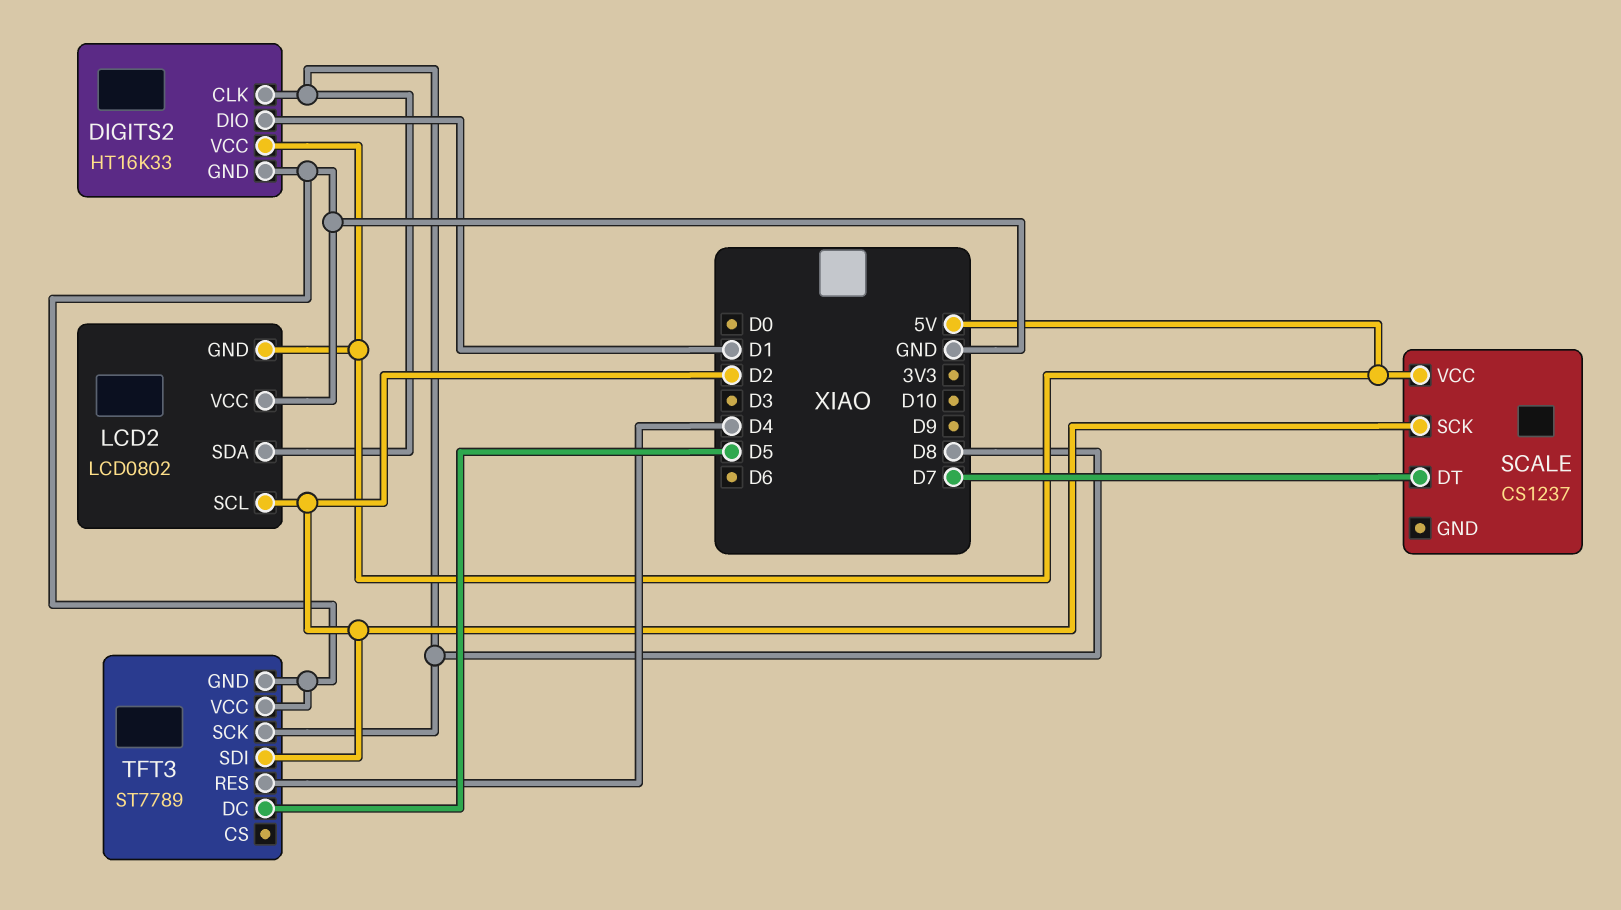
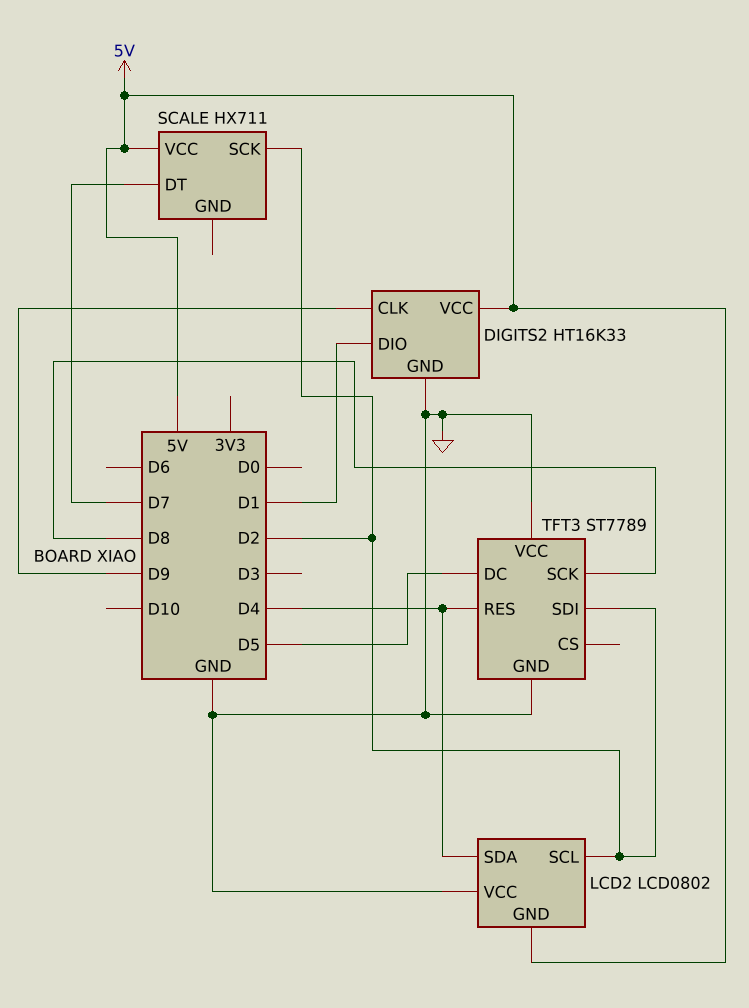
DIGITS2 pin CLK: D8 -> D9
LCD2 pin SDA: D8 -> D4
SCALE: CS1237 -> HX711

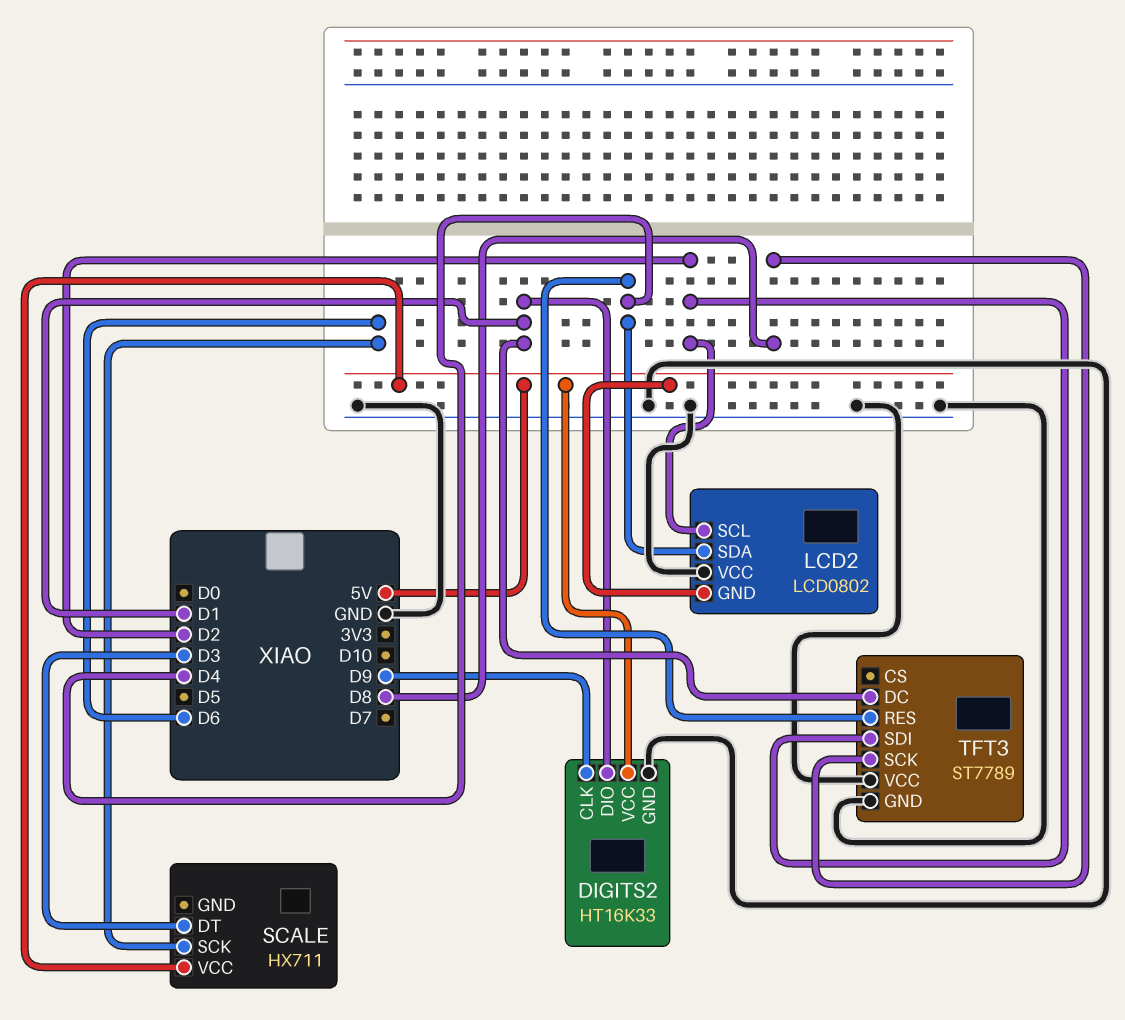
SCALE pin DT: D7 -> D3
SCALE pin SCK: D2 -> D6
TFT3 pin DC: D5 -> D1

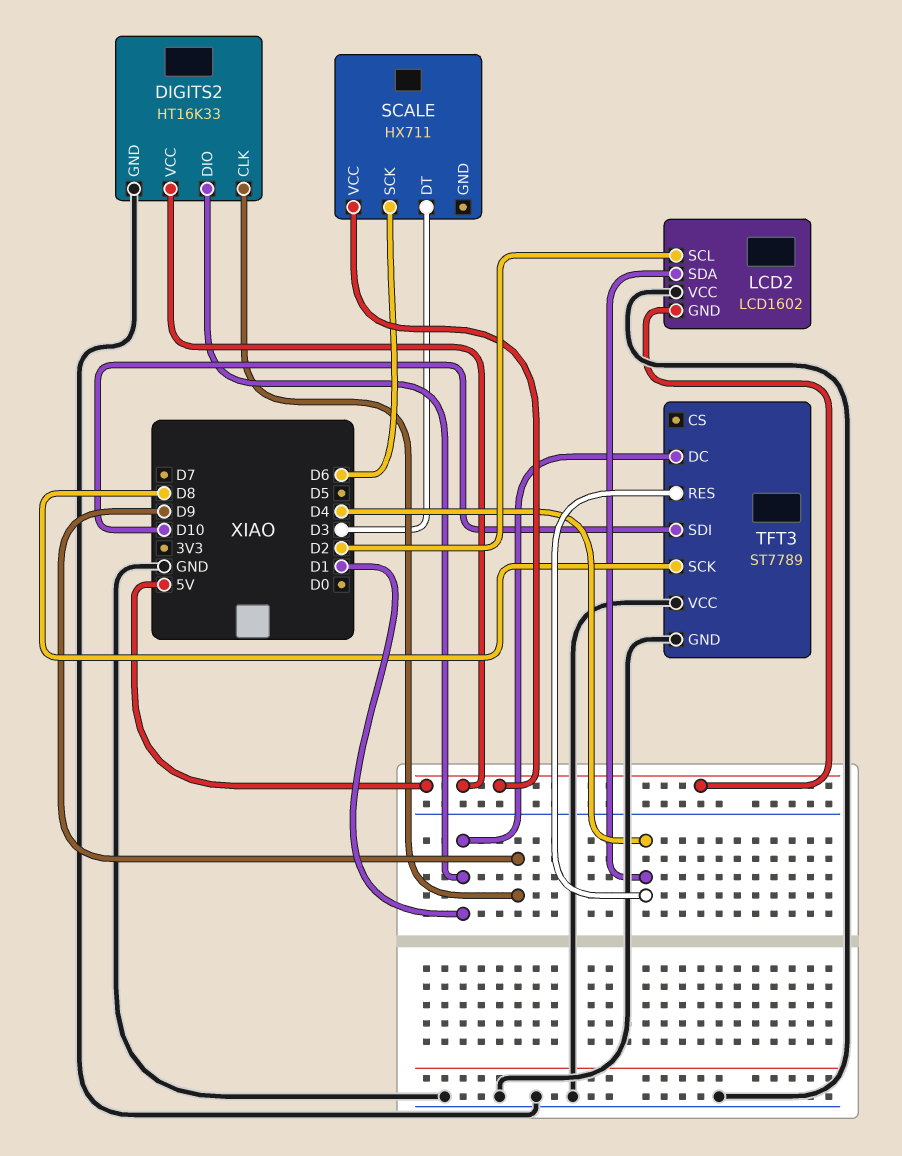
LCD2: LCD0802 -> LCD1602
TFT3 pin SDI: D2 -> D10

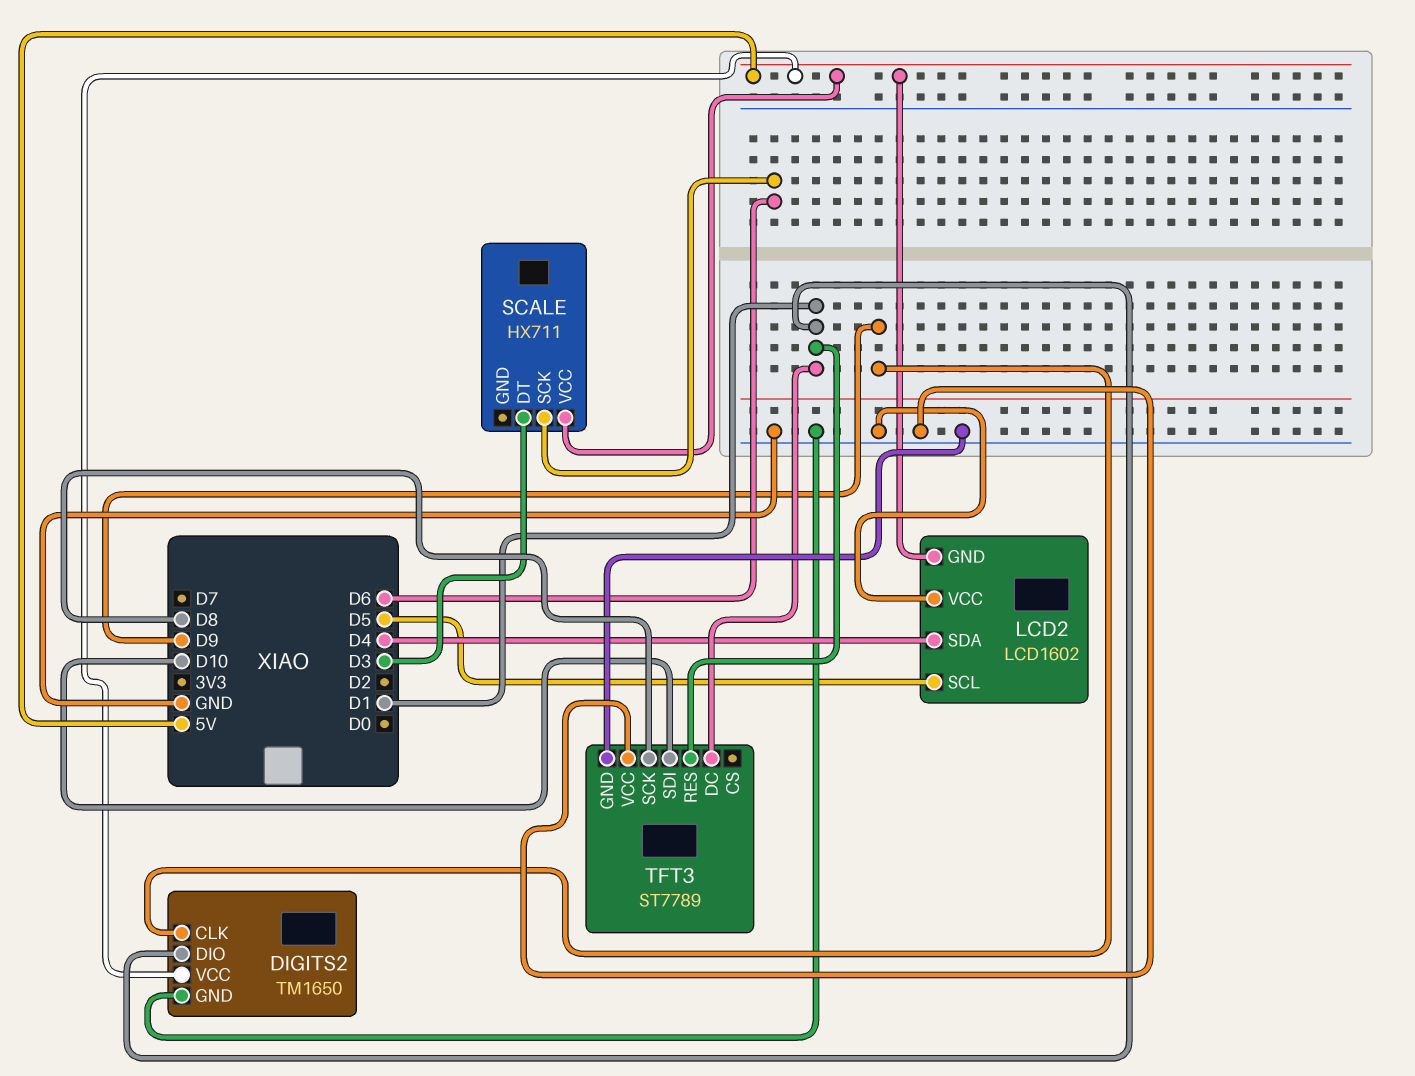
DIGITS2: HT16K33 -> TM1650
LCD2 pin SCL: D2 -> D5
TFT3 pin RES: D4 -> D1

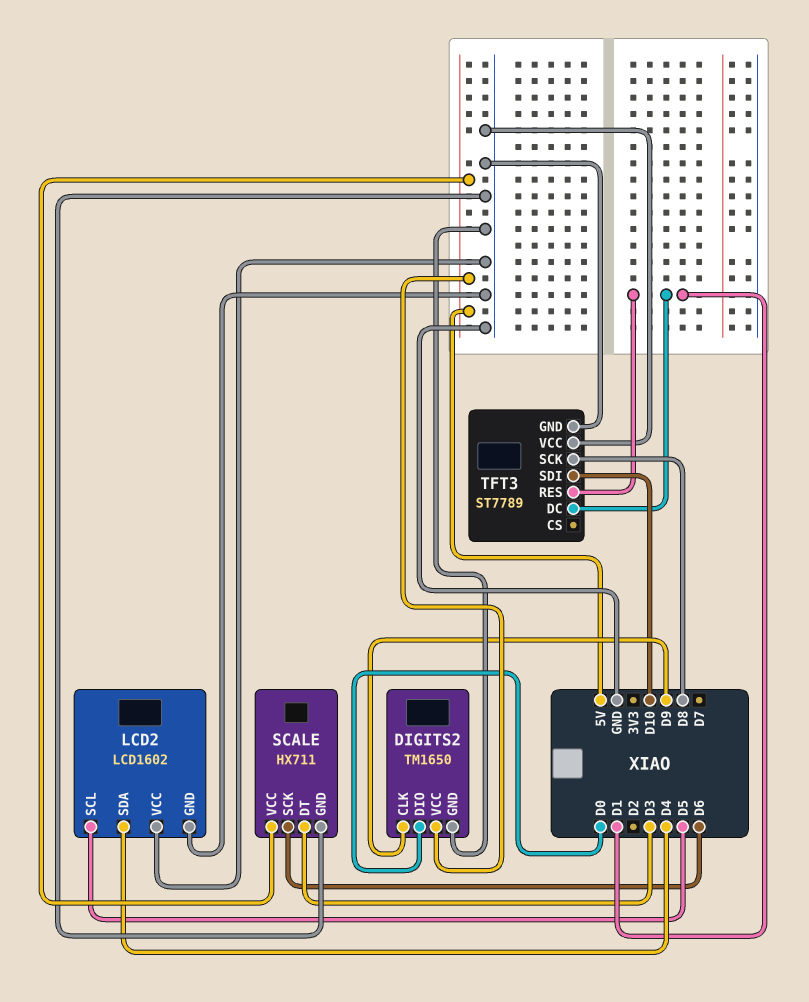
DIGITS2 pin DIO: D1 -> D0
LCD2 pin GND: 5V -> GND
SCALE pin GND: none -> GND

